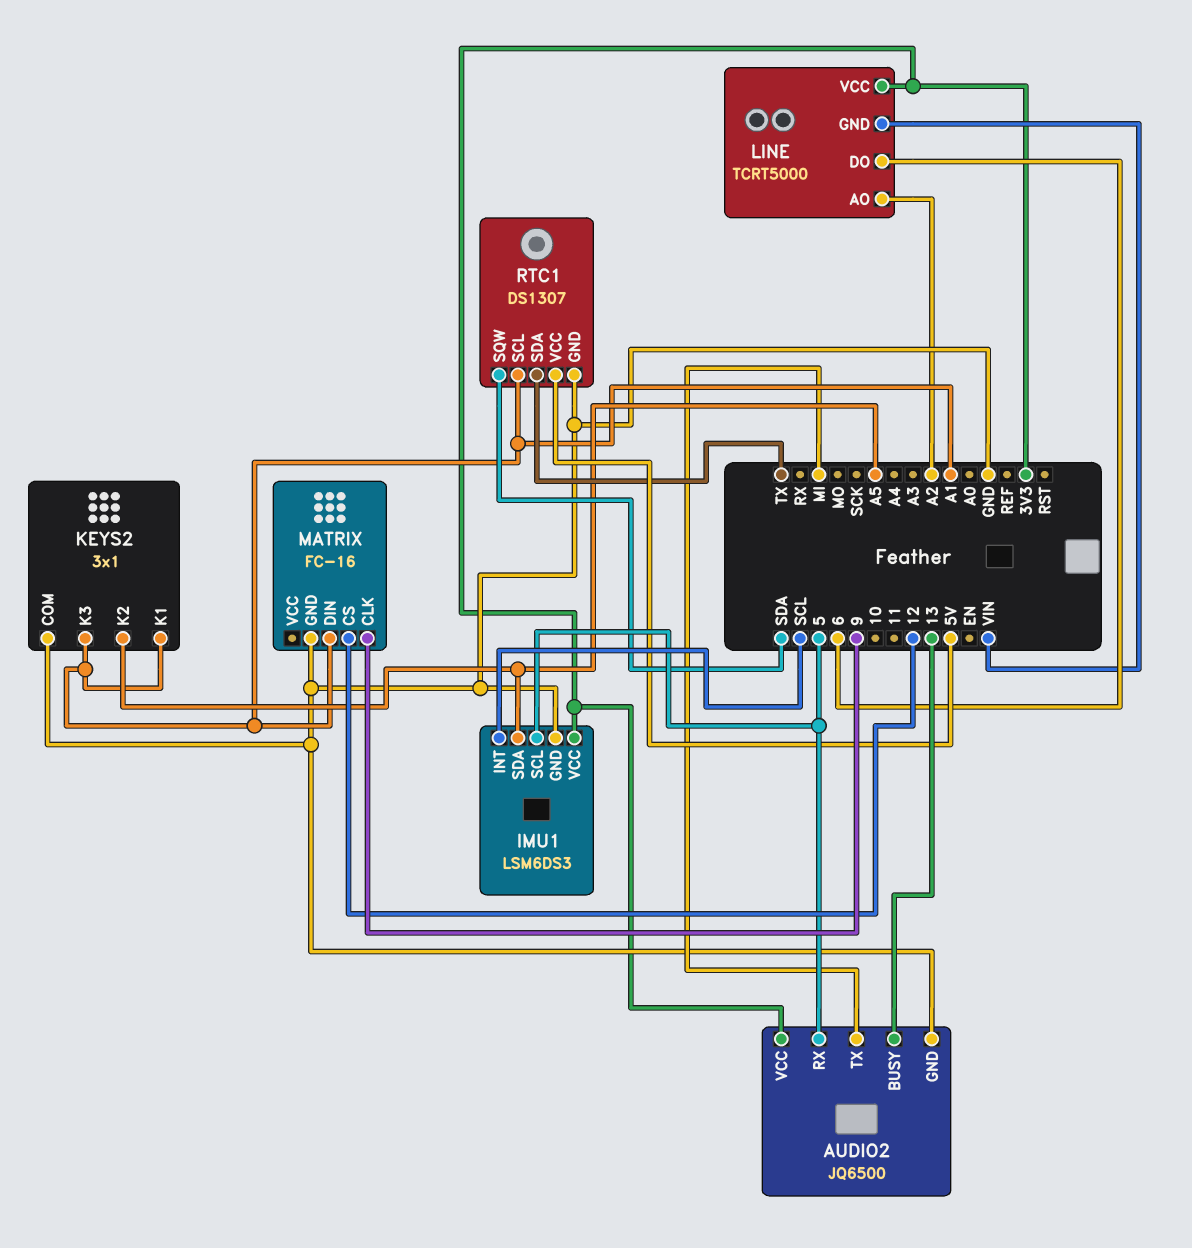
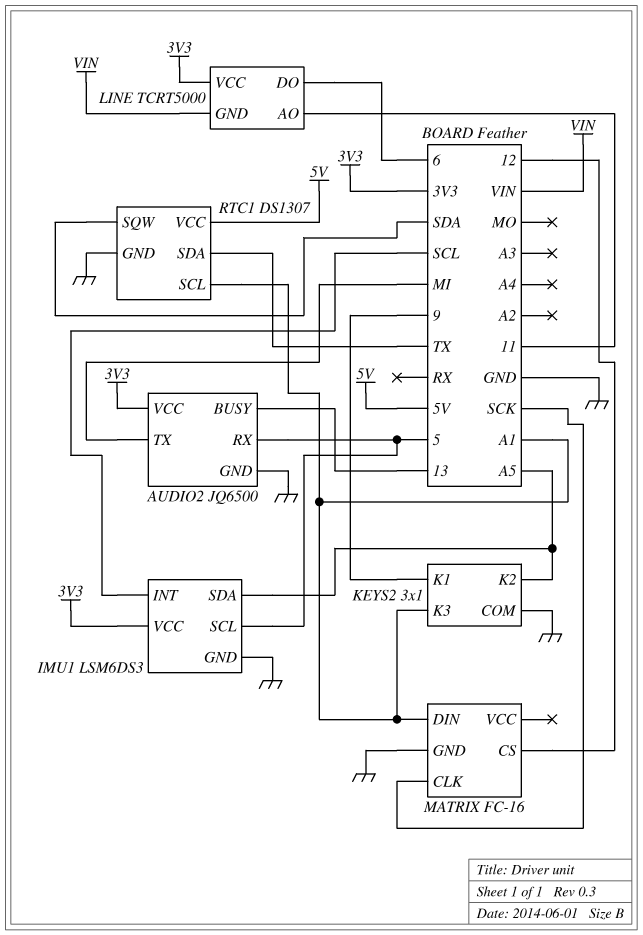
KEYS2 pin K1: A1 -> 9
LINE pin AO: A2 -> 11
MATRIX pin CLK: 9 -> SCK

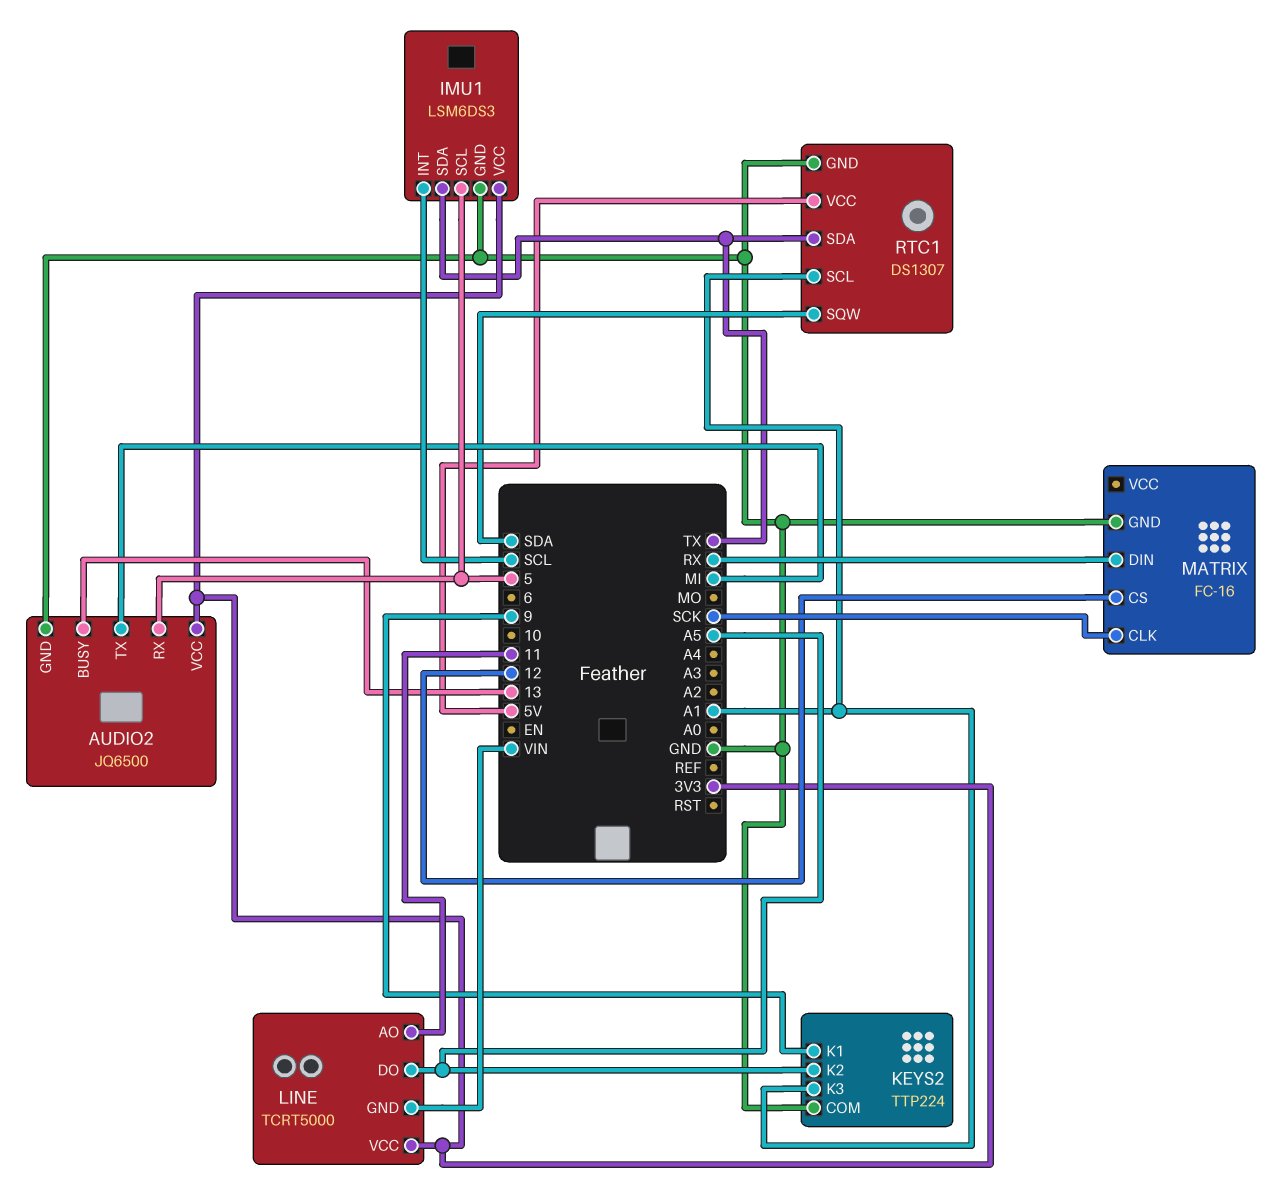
IMU1 pin SDA: A5 -> TX
KEYS2: 3x1 -> TTP224
LINE pin DO: 6 -> A5
MATRIX pin DIN: A1 -> RX

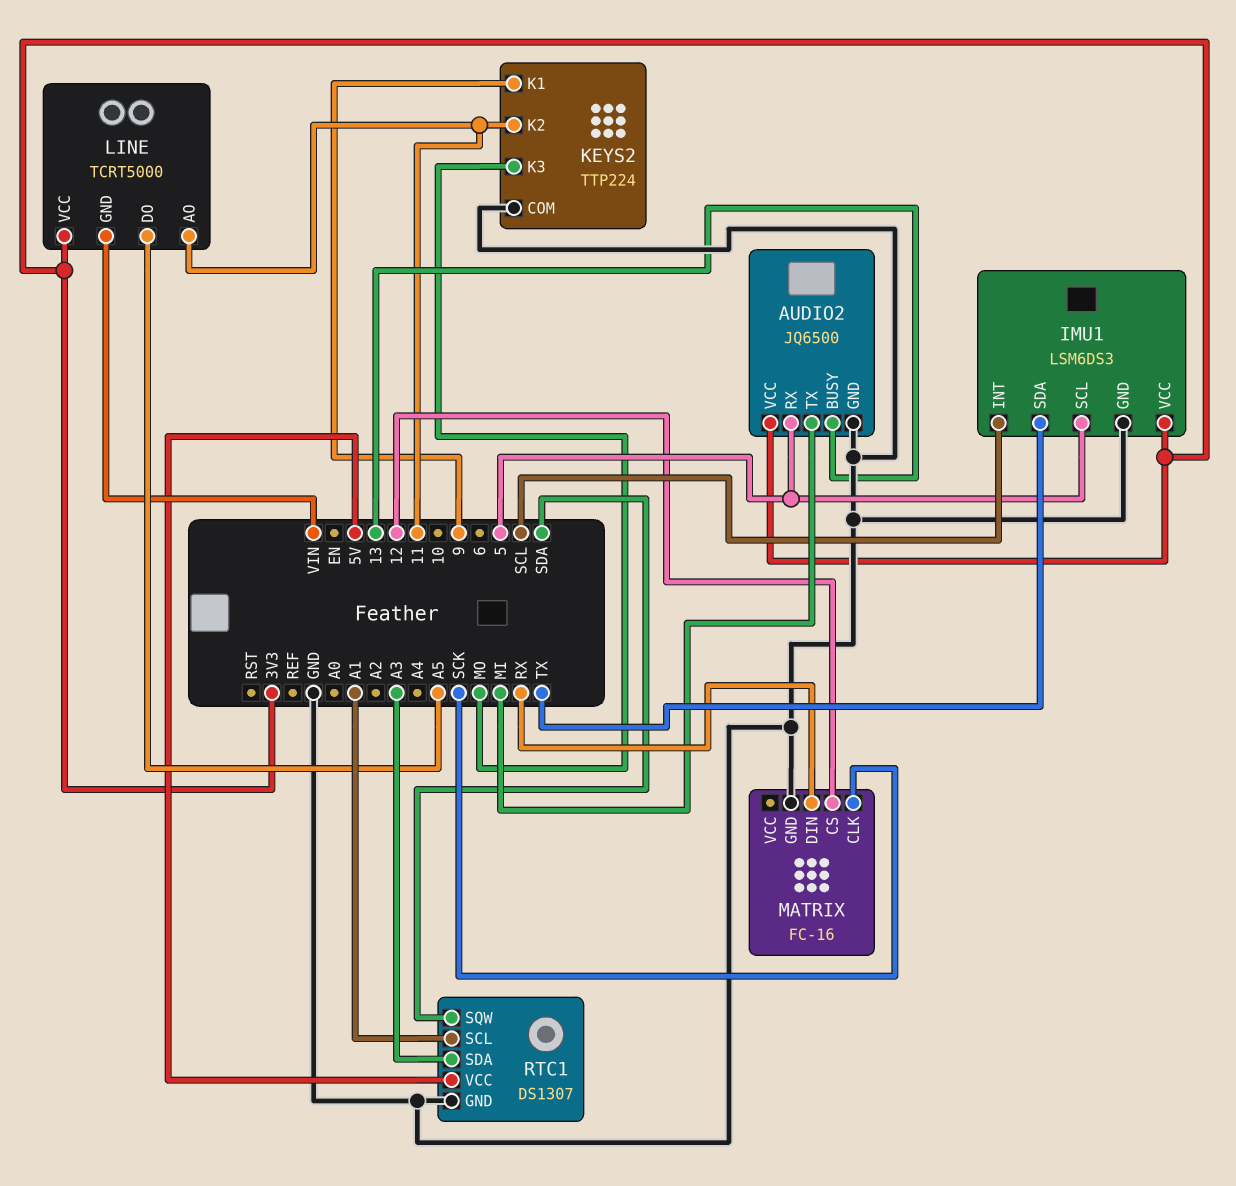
KEYS2 pin K2: A5 -> 11
KEYS2 pin K3: A1 -> MO
RTC1 pin SDA: TX -> A3

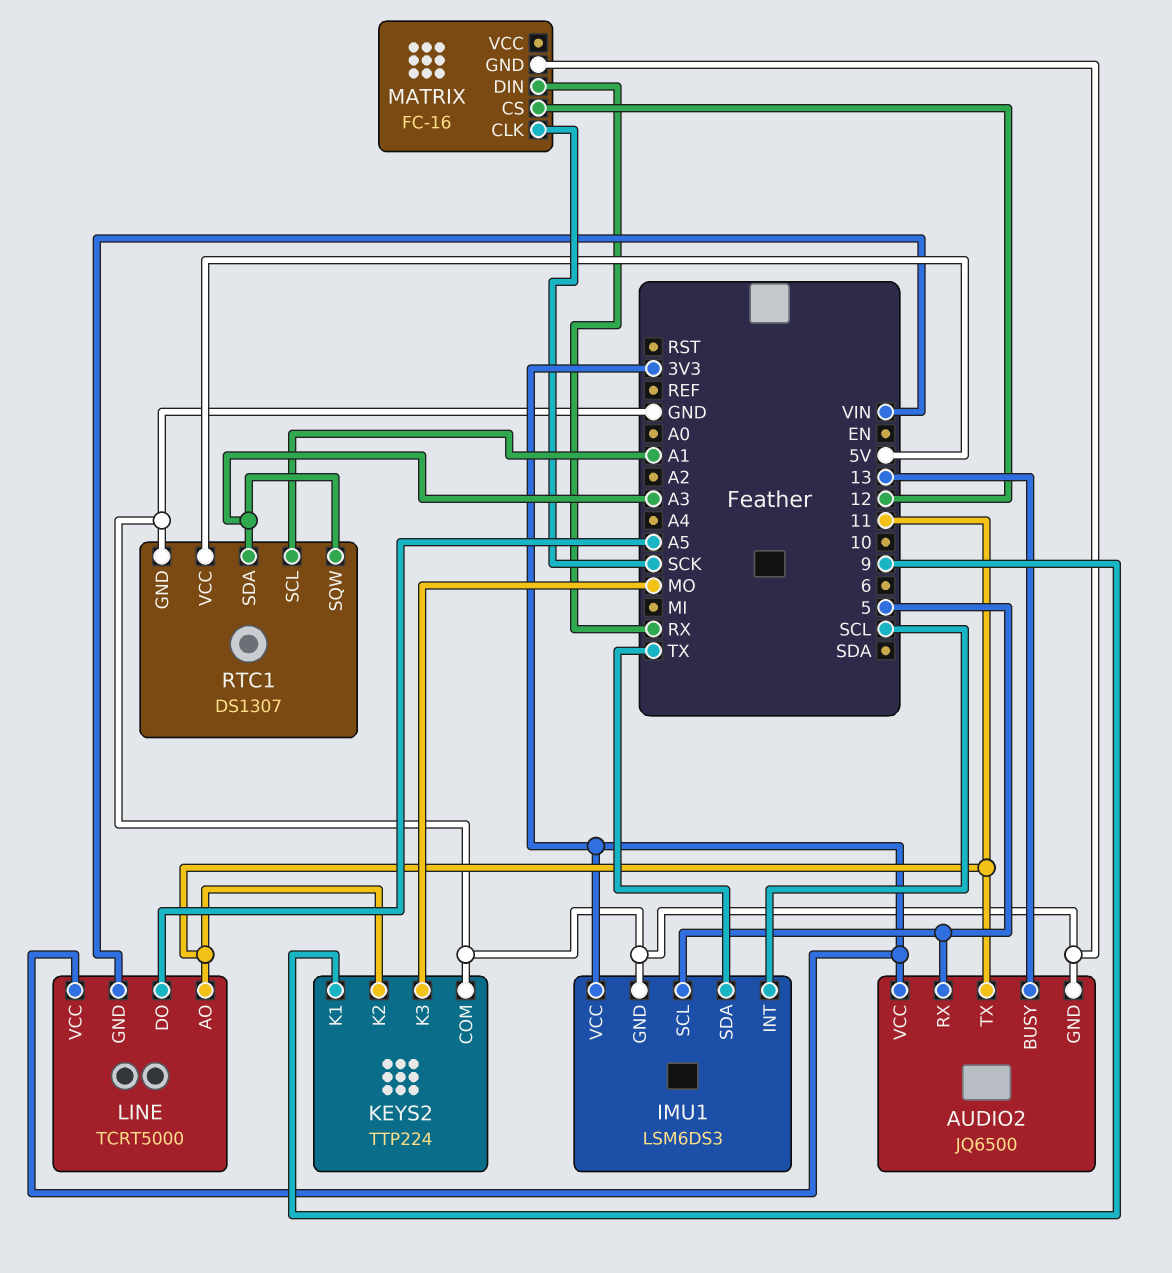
AUDIO2 pin TX: MI -> 11
RTC1 pin SQW: SDA -> A3

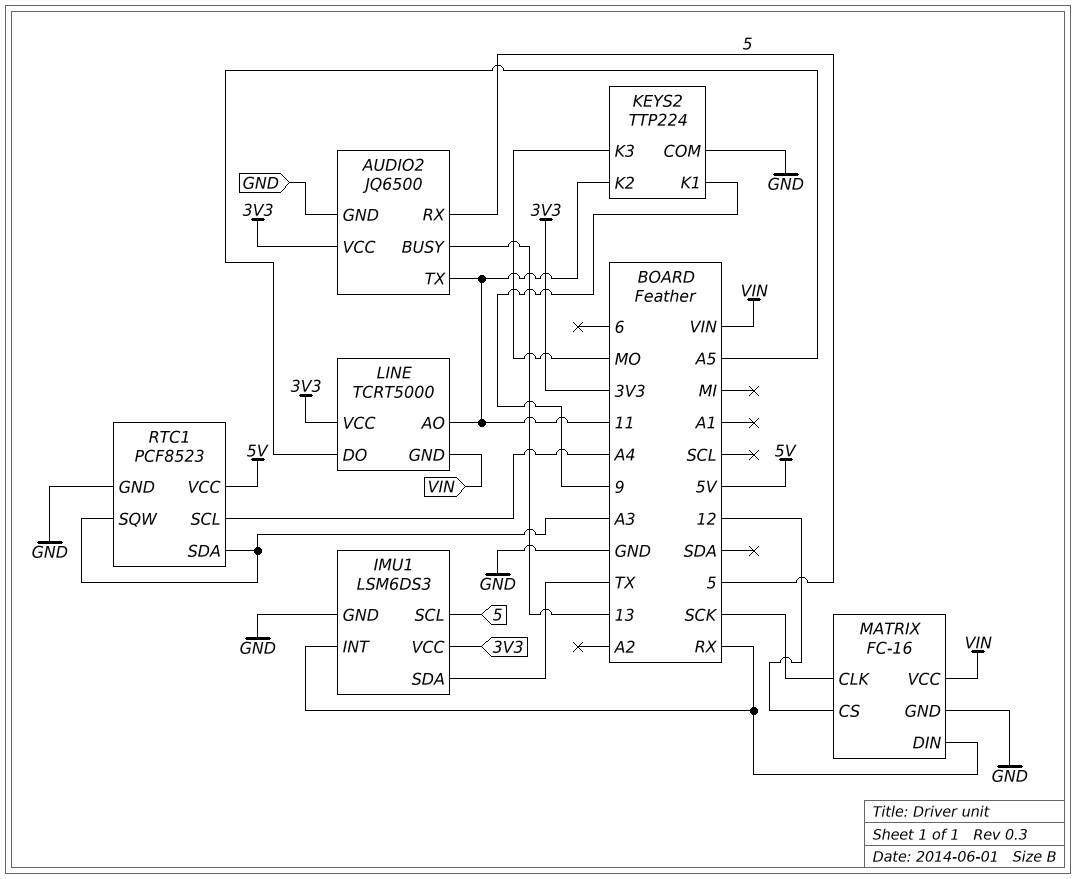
IMU1 pin INT: SCL -> RX
MATRIX pin VCC: none -> VIN
RTC1: DS1307 -> PCF8523
RTC1 pin SCL: A1 -> A4

